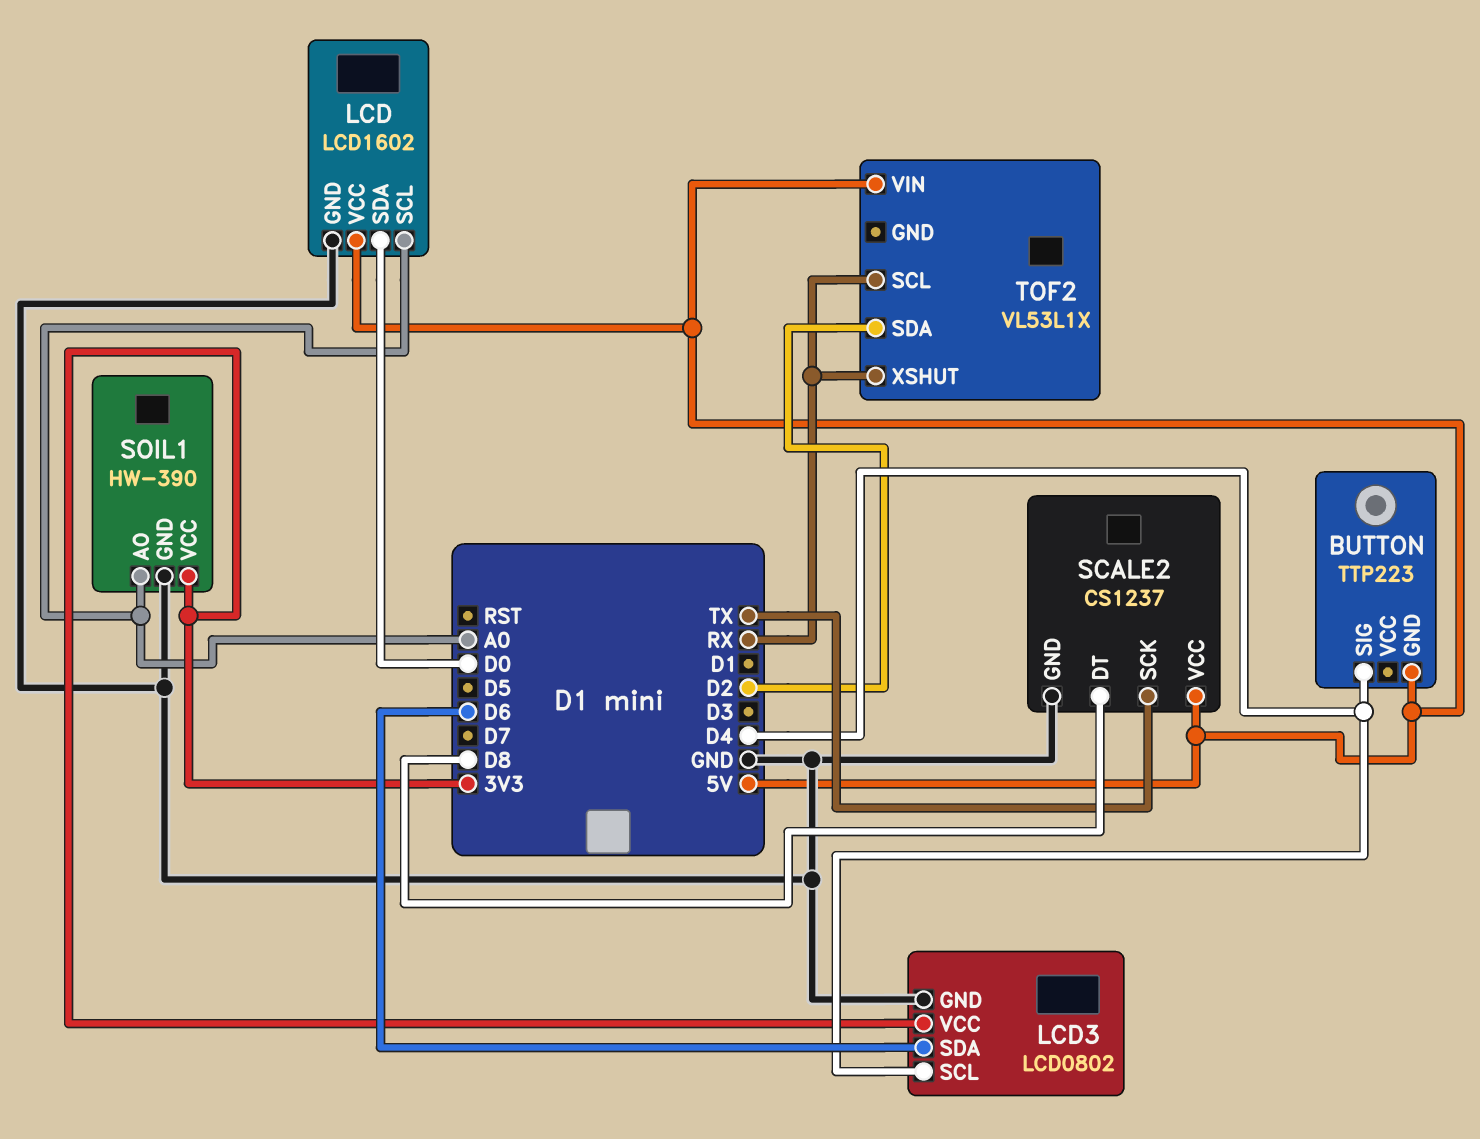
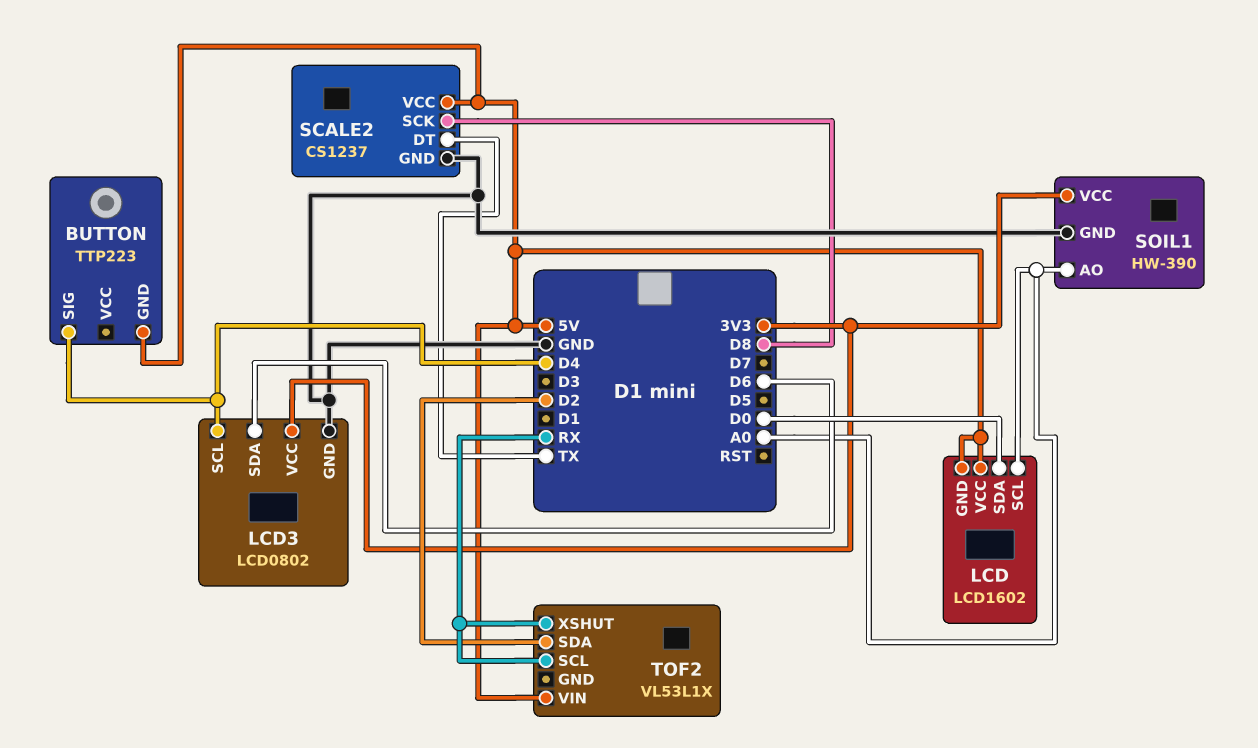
LCD pin GND: GND -> 5V
SCALE2 pin DT: D8 -> TX
SCALE2 pin SCK: TX -> D8

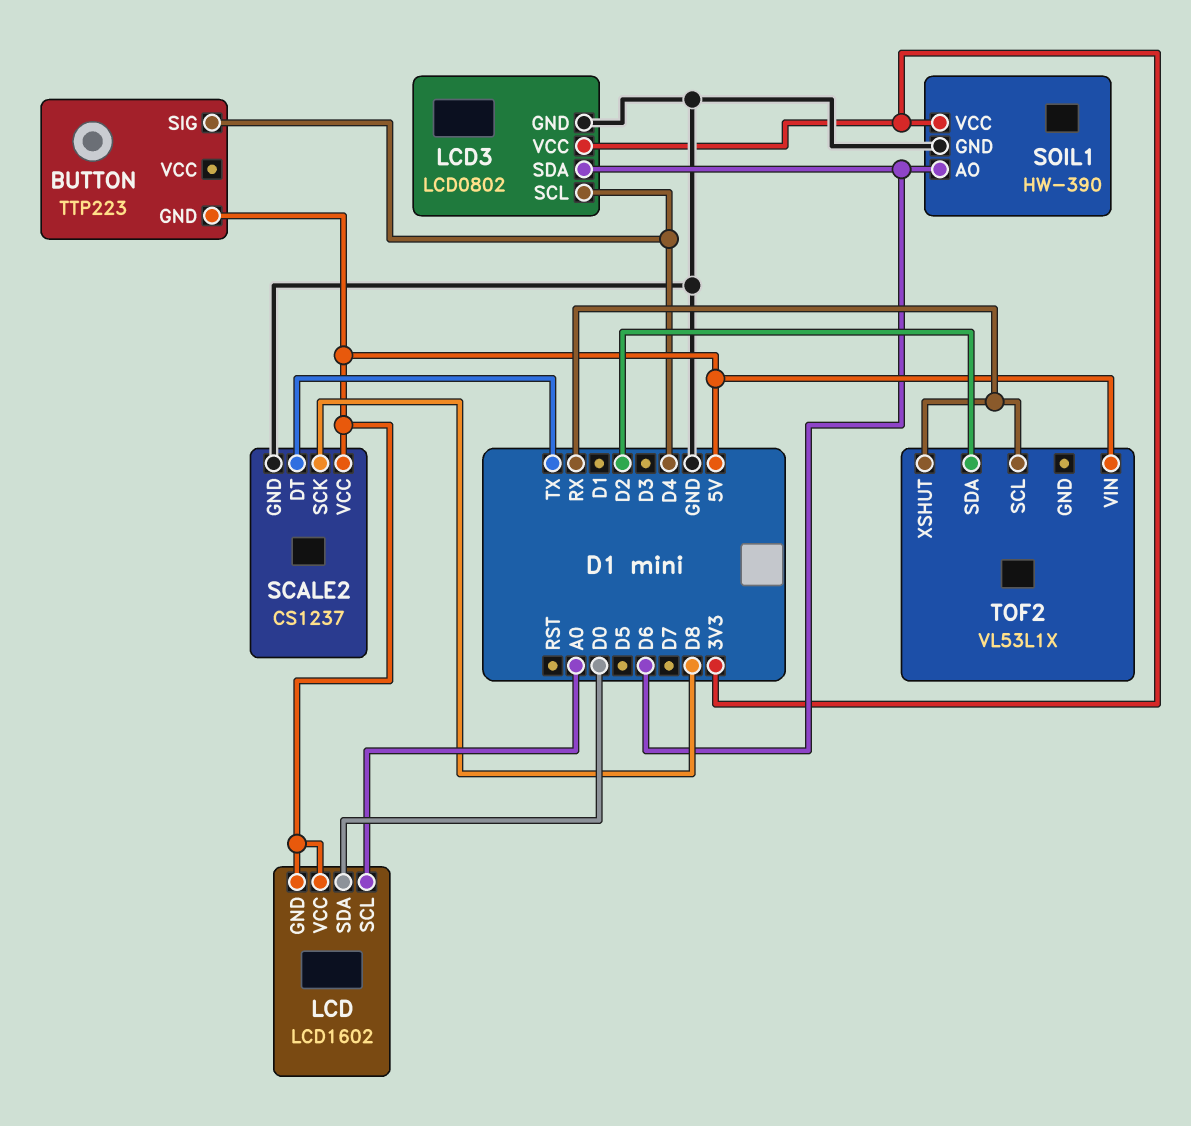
SOIL1 pin AO: A0 -> D6

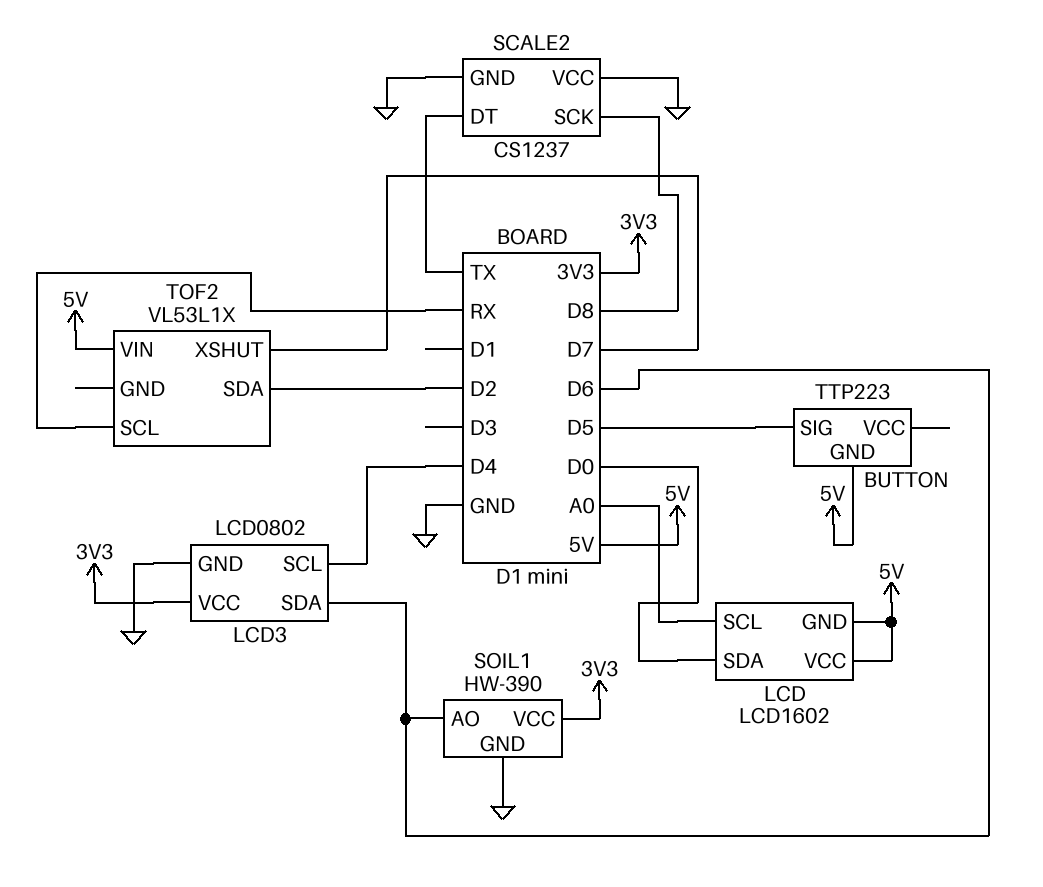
BUTTON pin SIG: D4 -> D5
SCALE2 pin VCC: 5V -> GND
TOF2 pin XSHUT: RX -> D7

